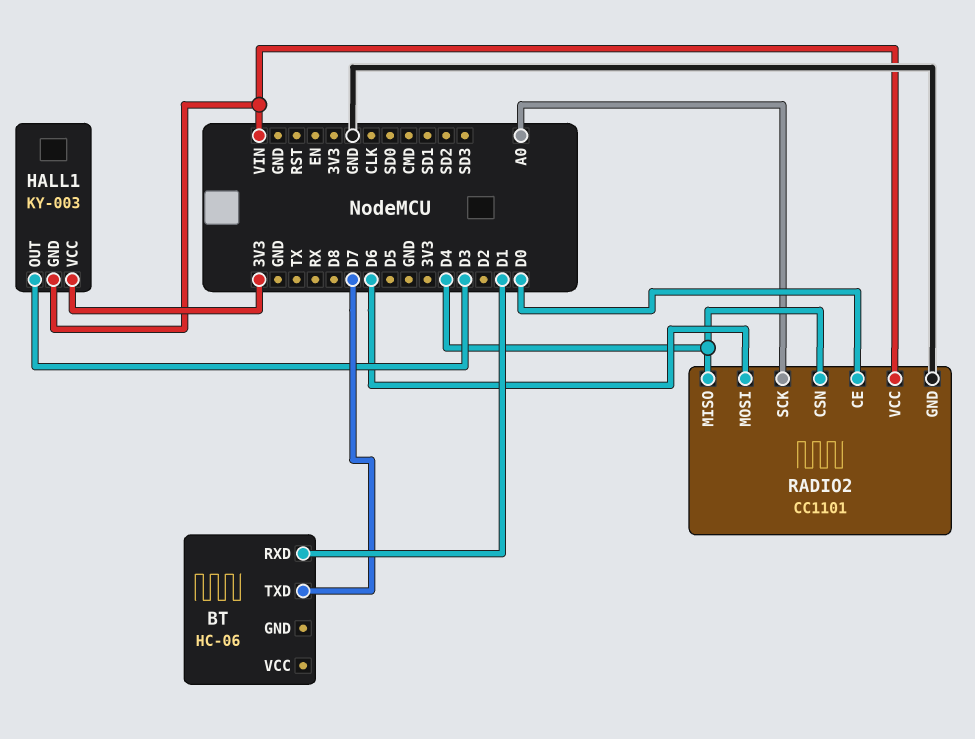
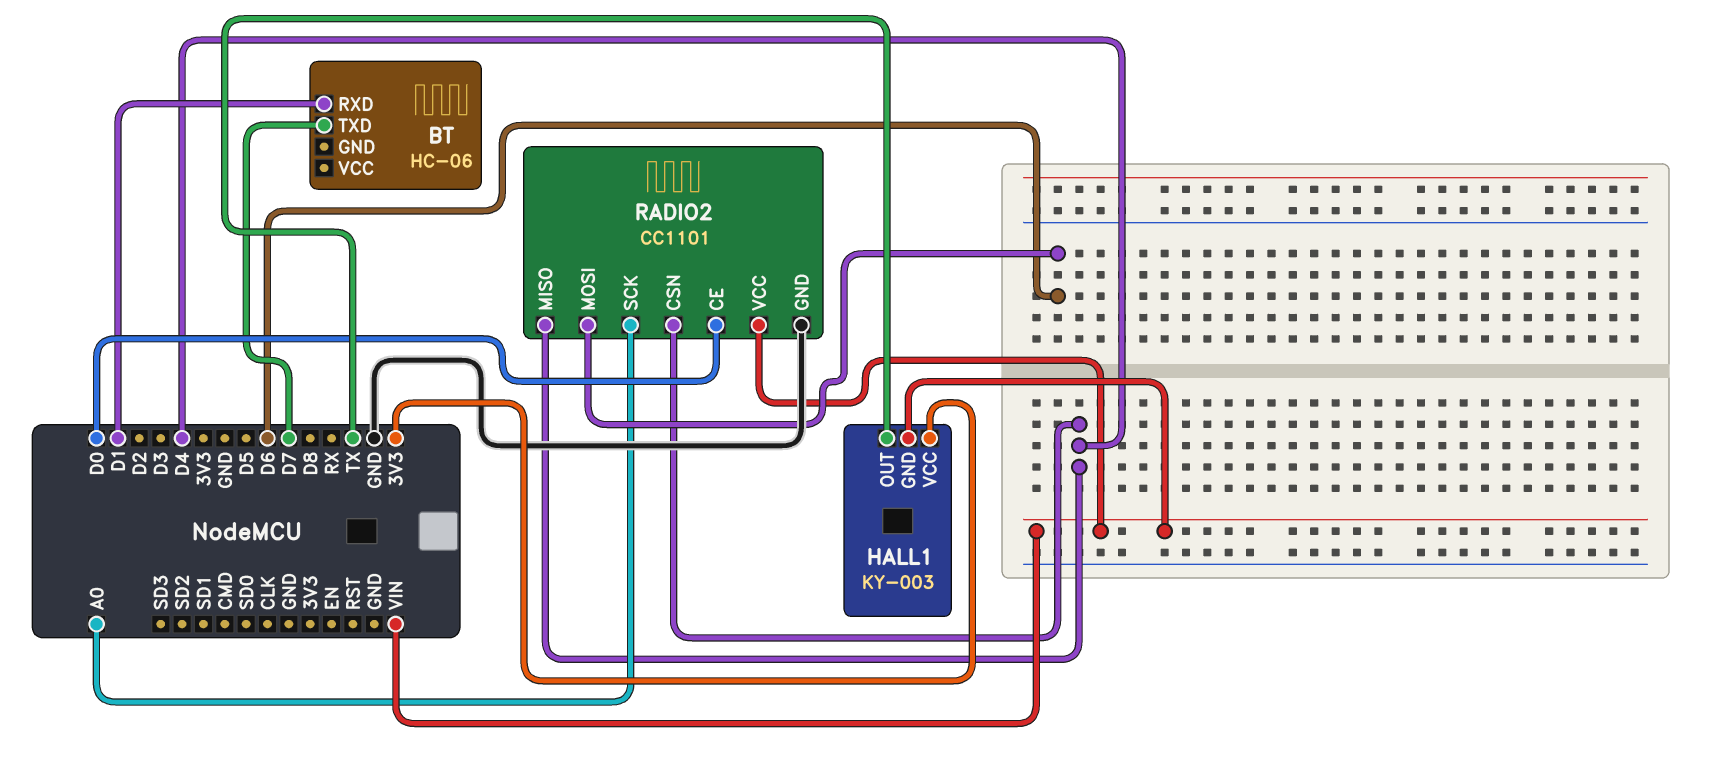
HALL1 pin OUT: D3 -> TX

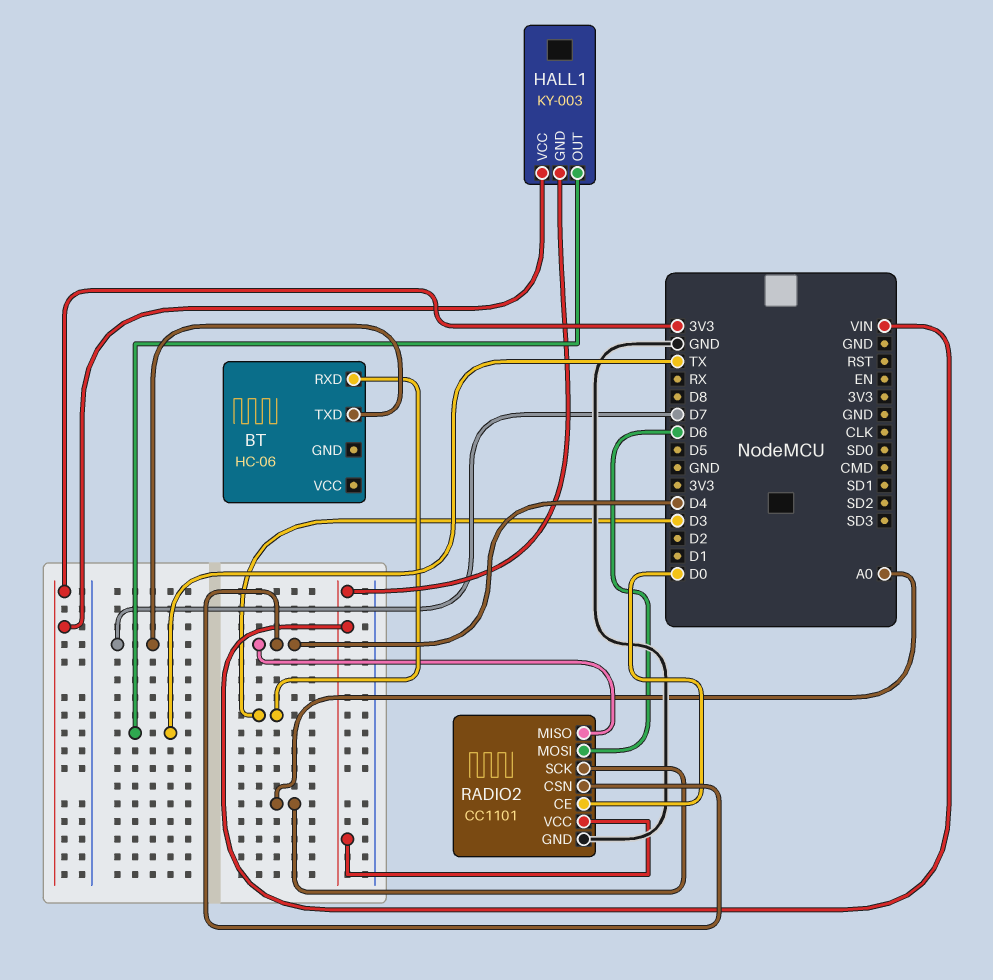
BT pin RXD: D1 -> D3

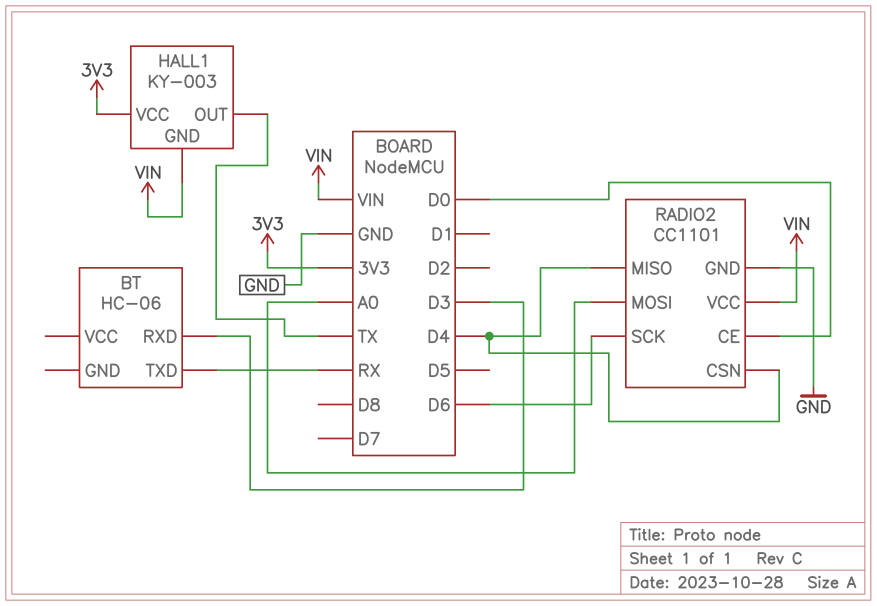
BT pin TXD: D7 -> RX
RADIO2 pin MOSI: D6 -> A0
RADIO2 pin SCK: A0 -> D6

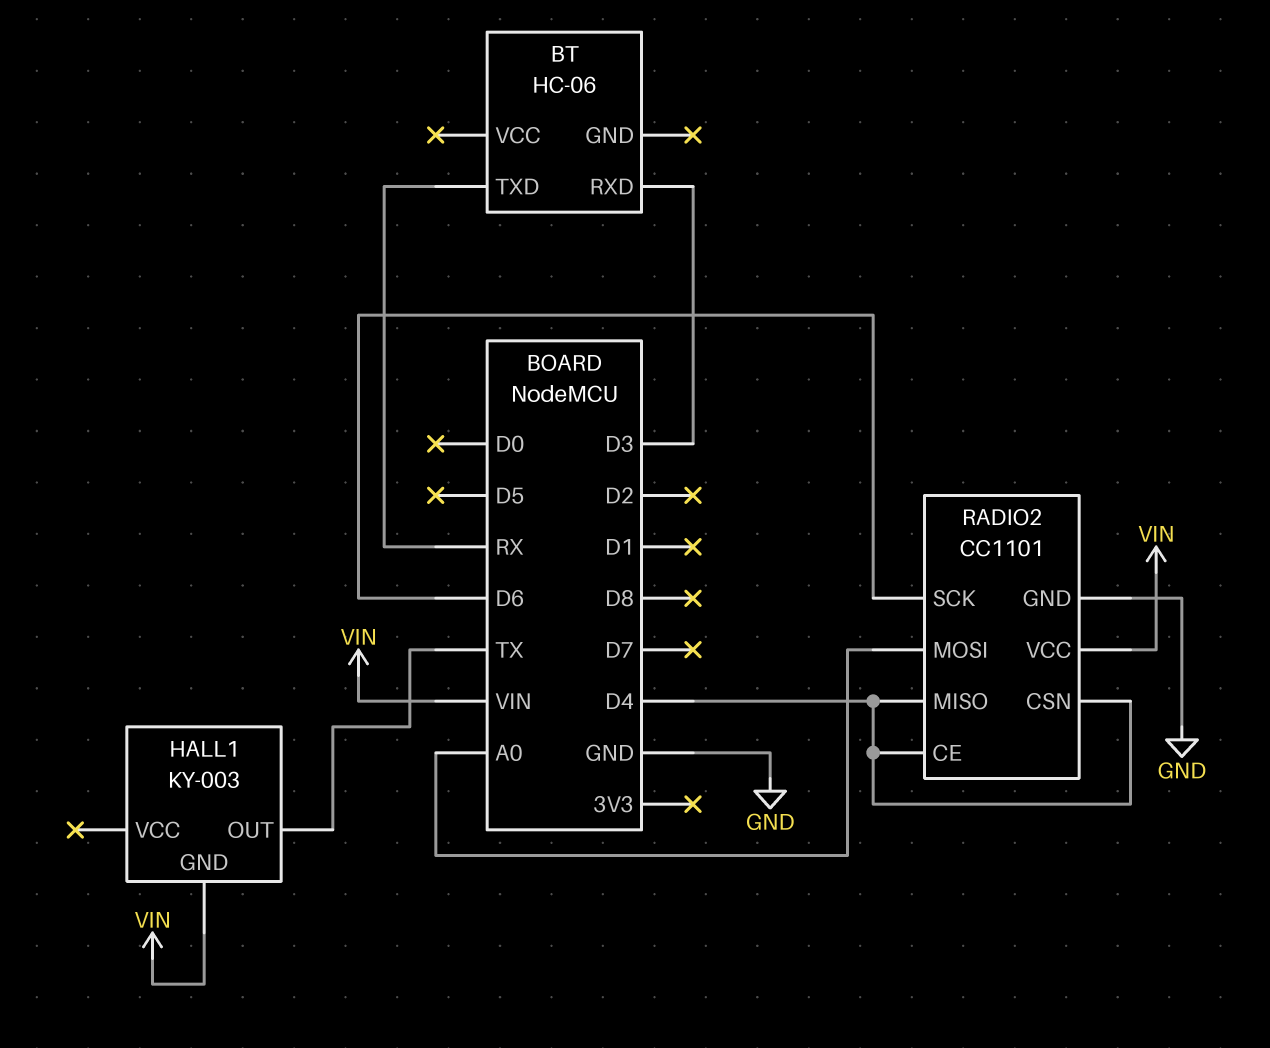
HALL1 pin VCC: 3V3 -> none
RADIO2 pin CE: D0 -> D4

